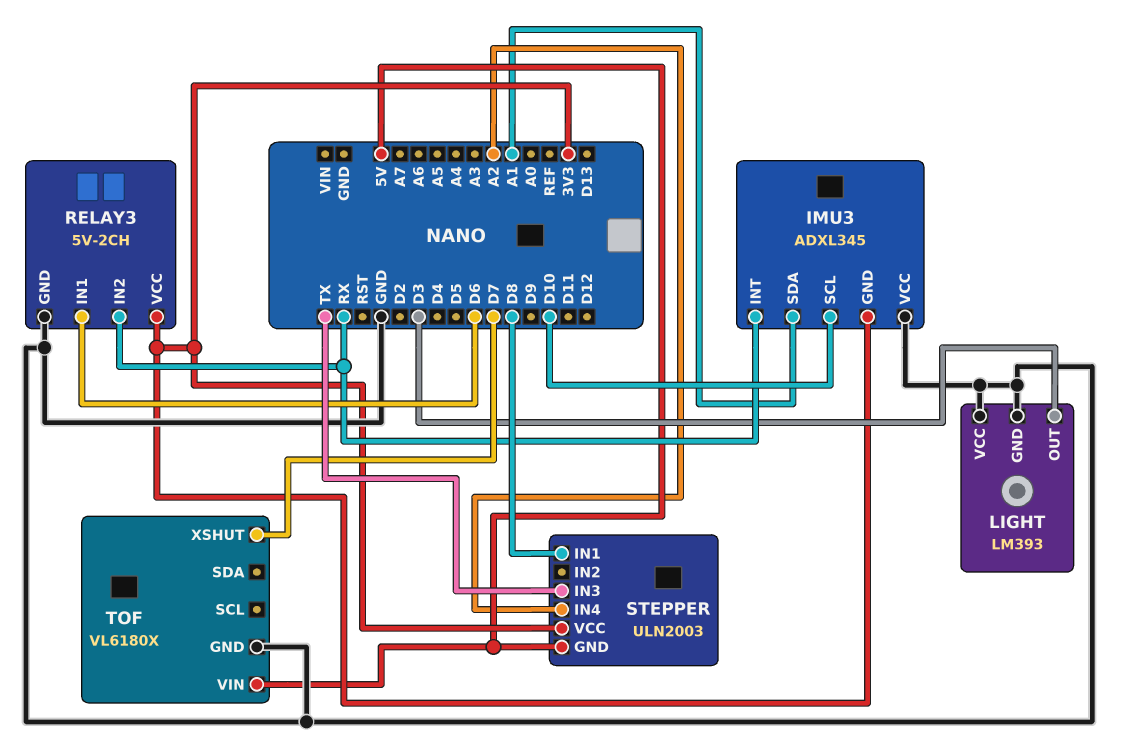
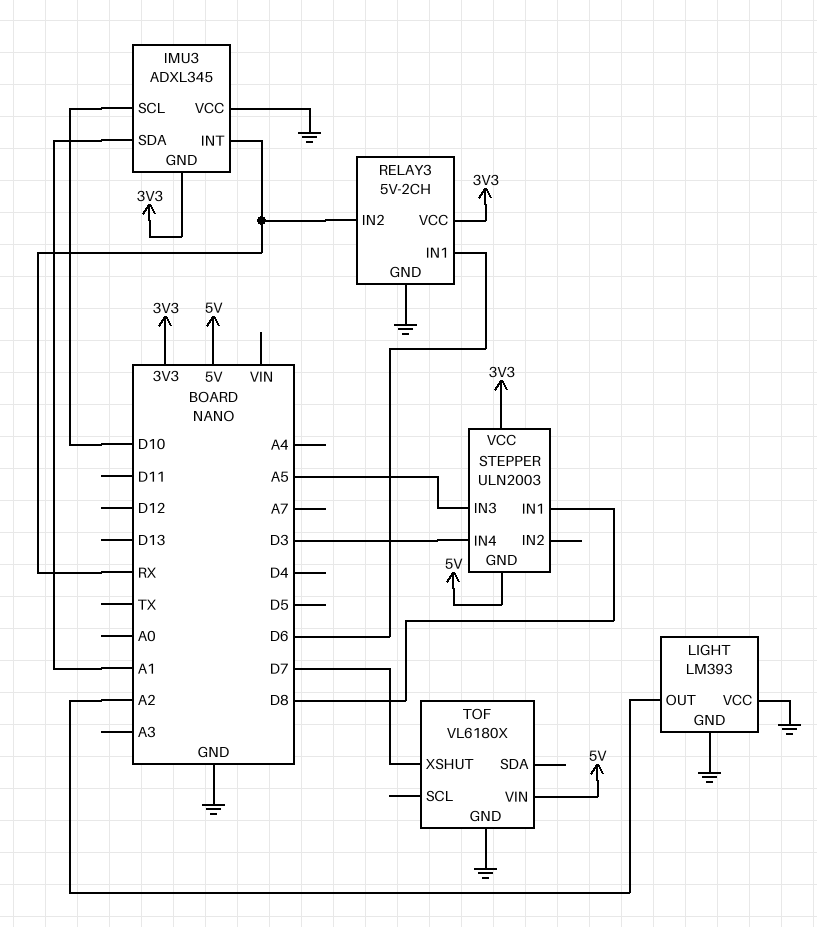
LIGHT pin OUT: D3 -> A2
STEPPER pin IN3: TX -> A5
STEPPER pin IN4: A2 -> D3

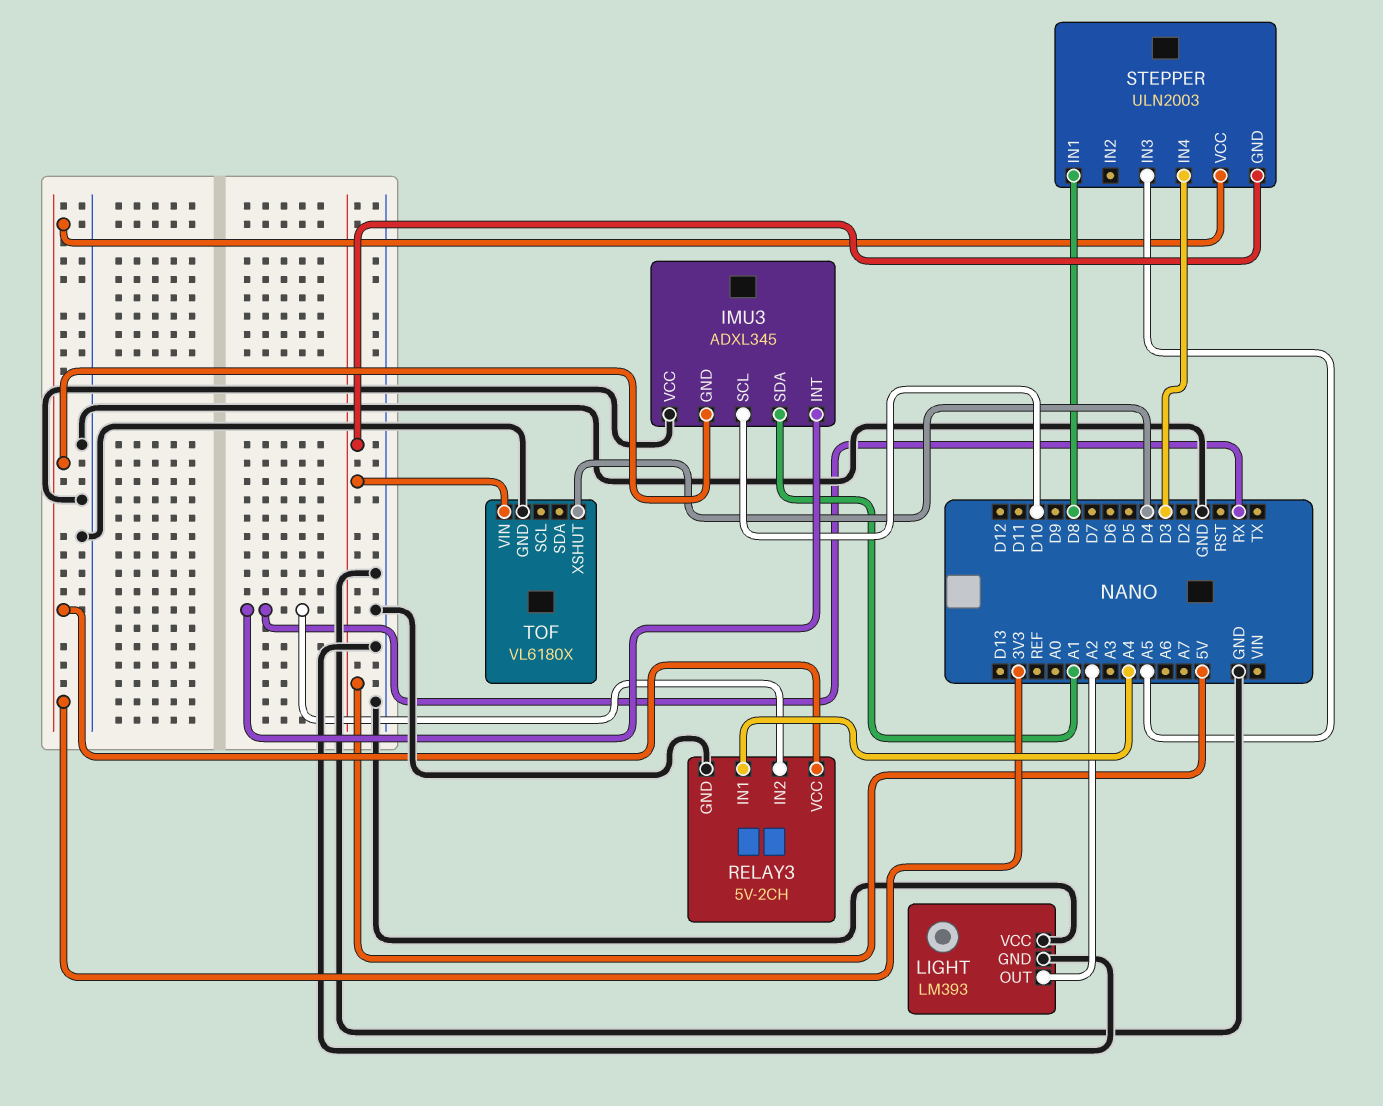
RELAY3 pin IN1: D6 -> A4
TOF pin XSHUT: D7 -> D4

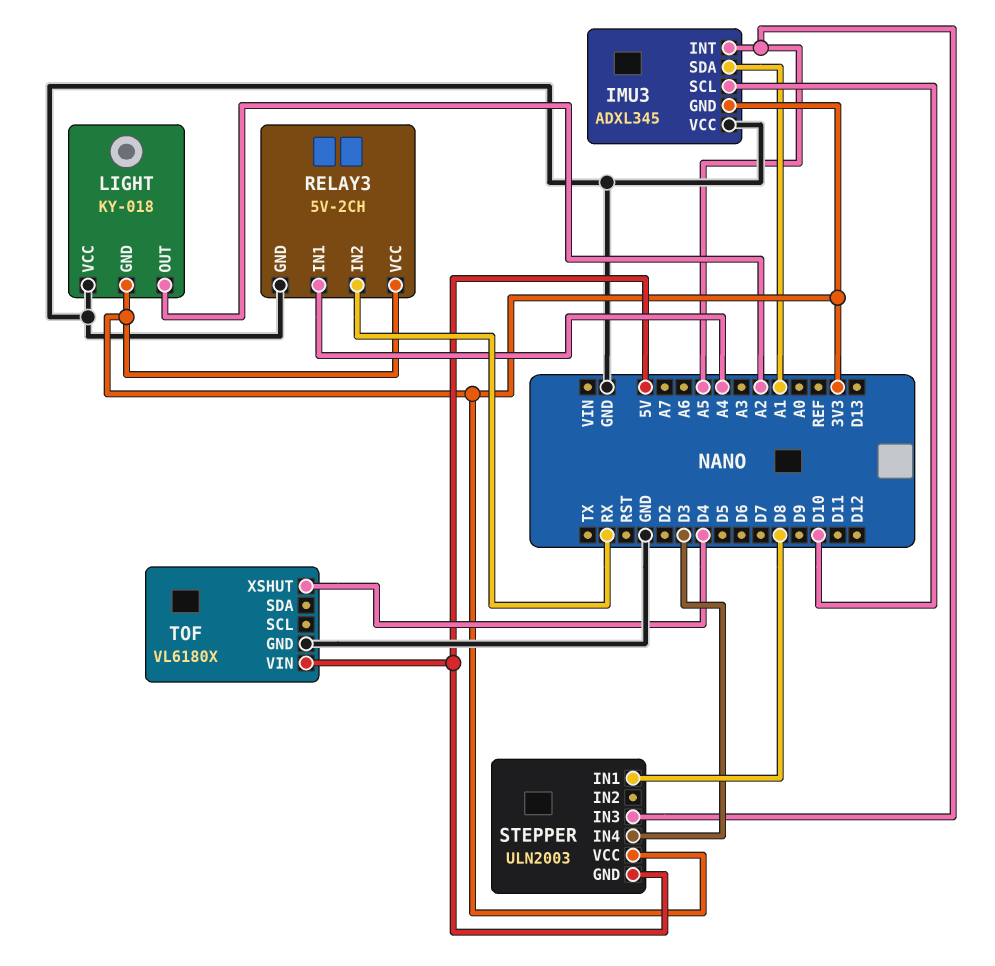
IMU3 pin INT: RX -> A5
LIGHT: LM393 -> KY-018
LIGHT pin GND: GND -> 3V3

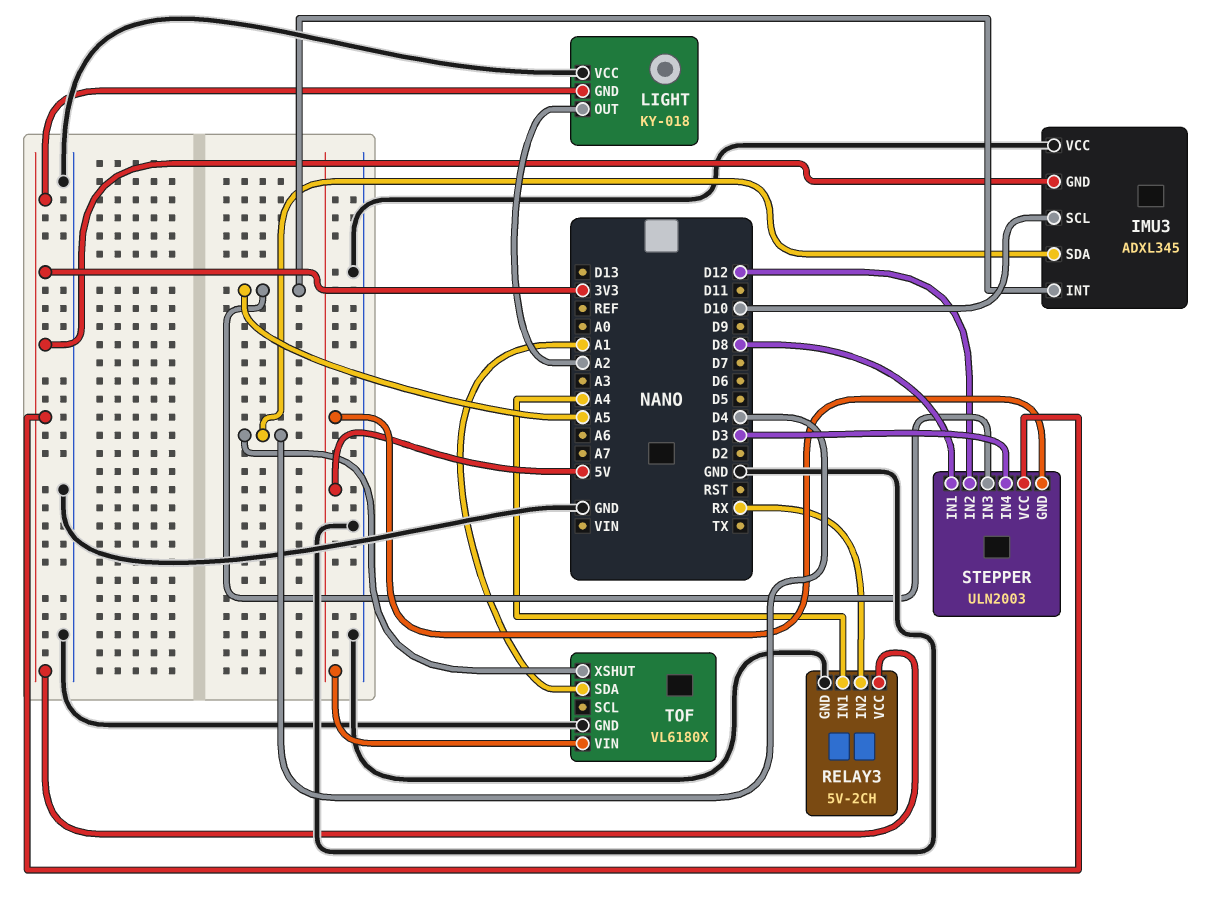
IMU3 pin SDA: A1 -> D4
STEPPER pin IN2: none -> D12
TOF pin SDA: none -> A1

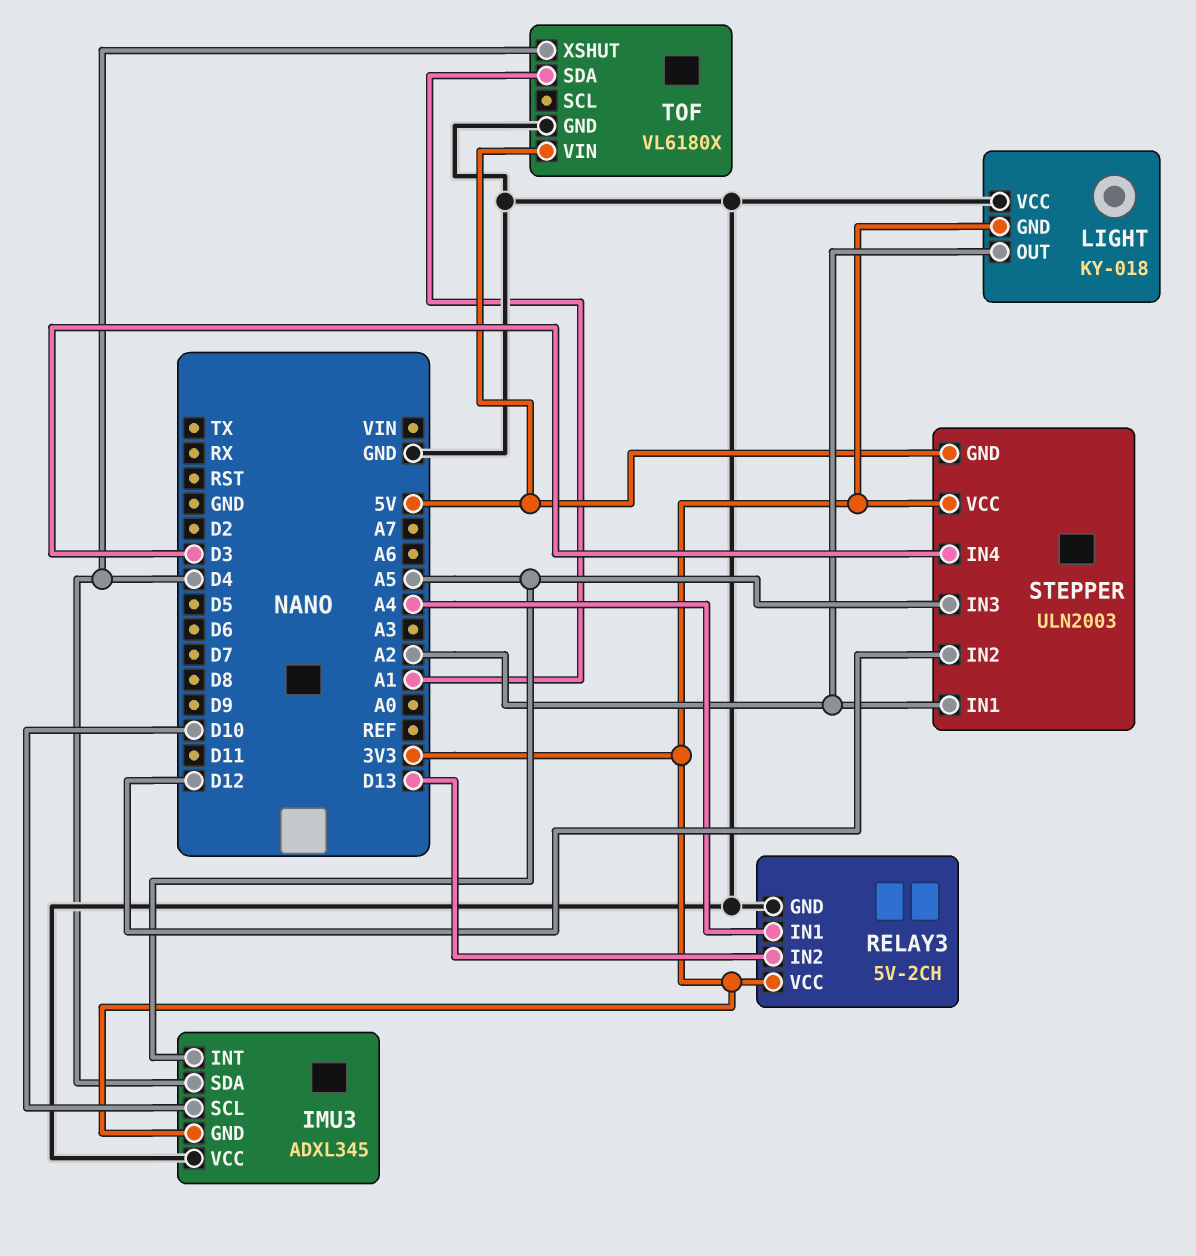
RELAY3 pin IN2: RX -> D13
STEPPER pin IN1: D8 -> A2

